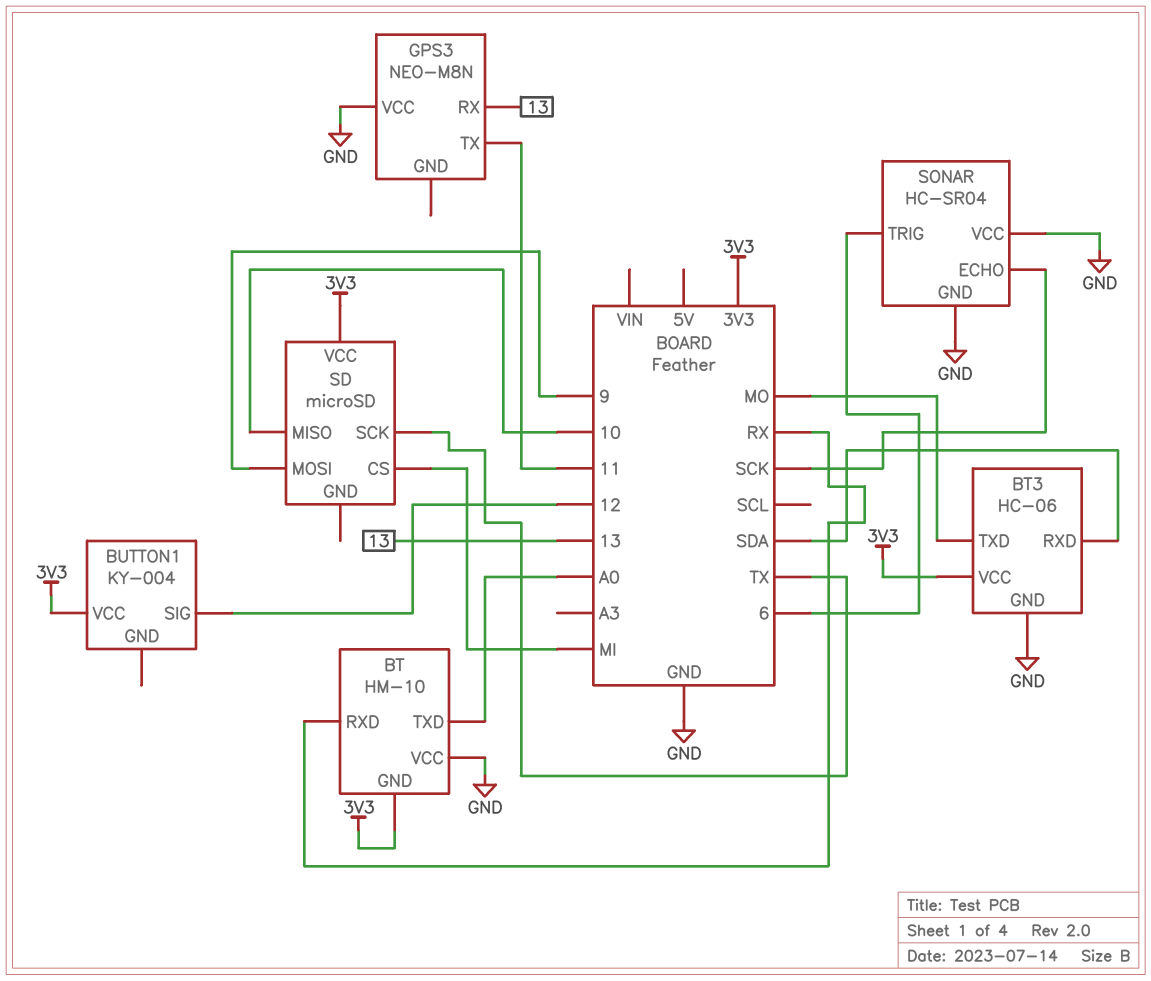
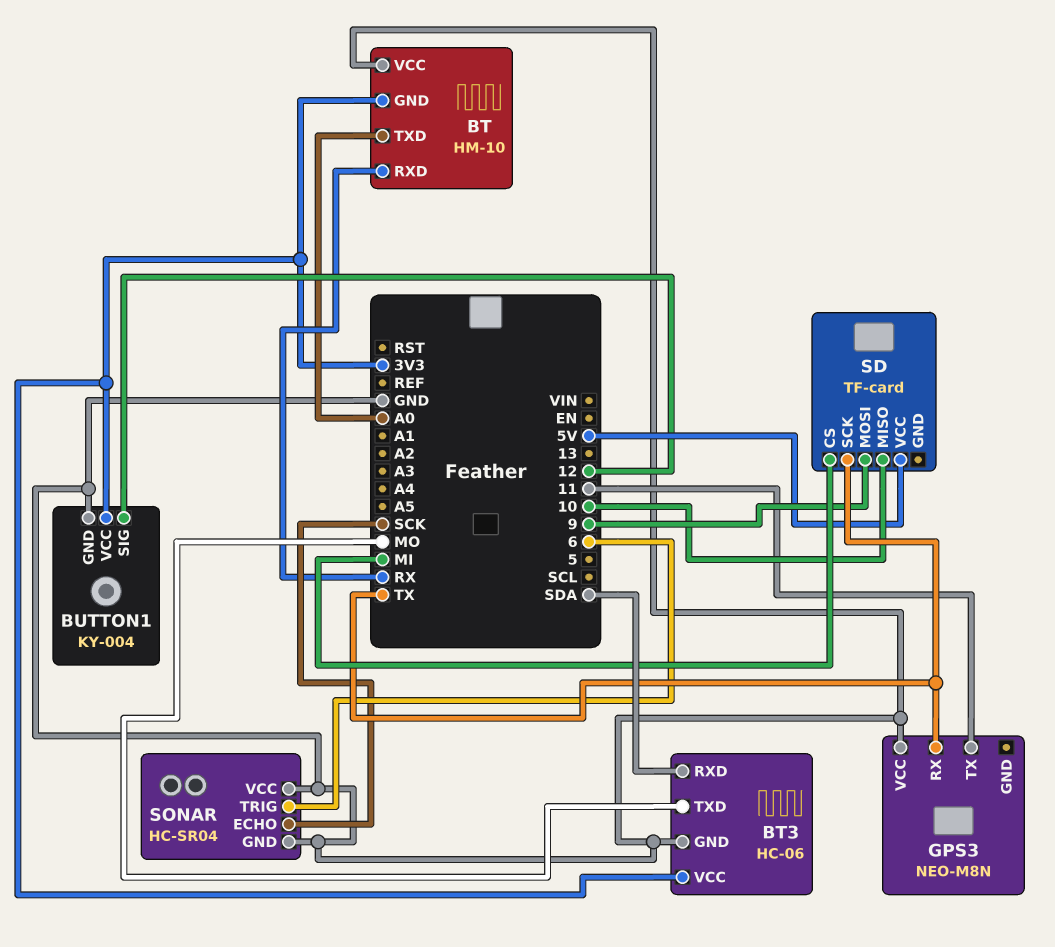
BUTTON1 pin GND: none -> GND
GPS3 pin RX: 13 -> TX
SD: microSD -> TF-card
SD pin VCC: 3V3 -> 5V

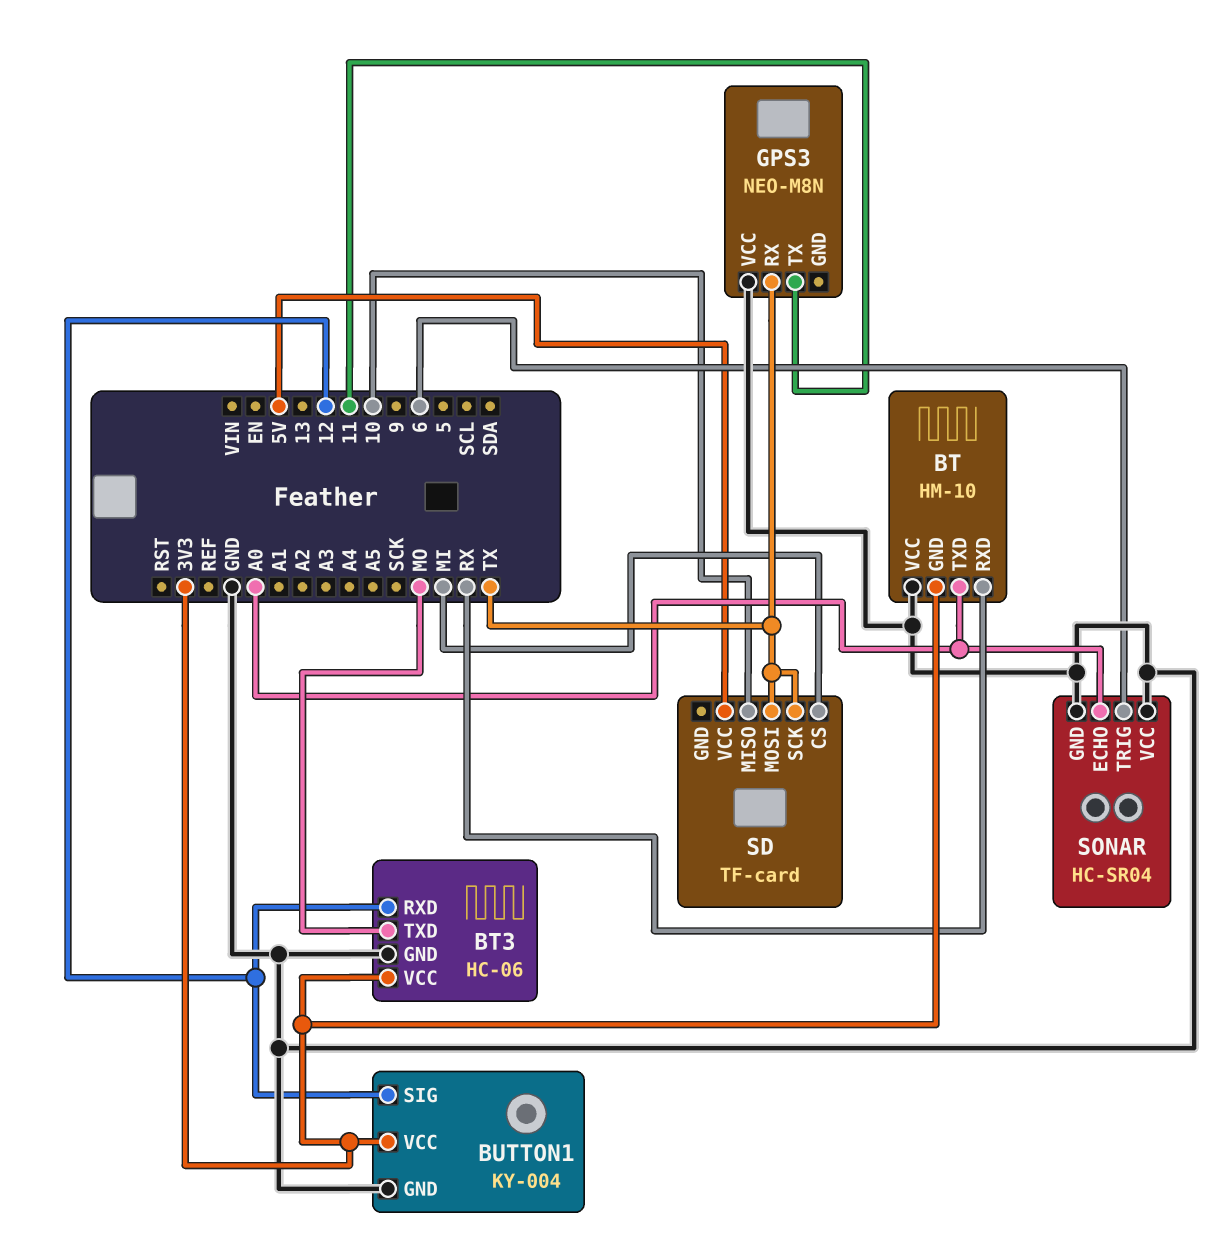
BT3 pin RXD: SDA -> 12
SD pin MOSI: 9 -> TX
SONAR pin ECHO: SCK -> A0

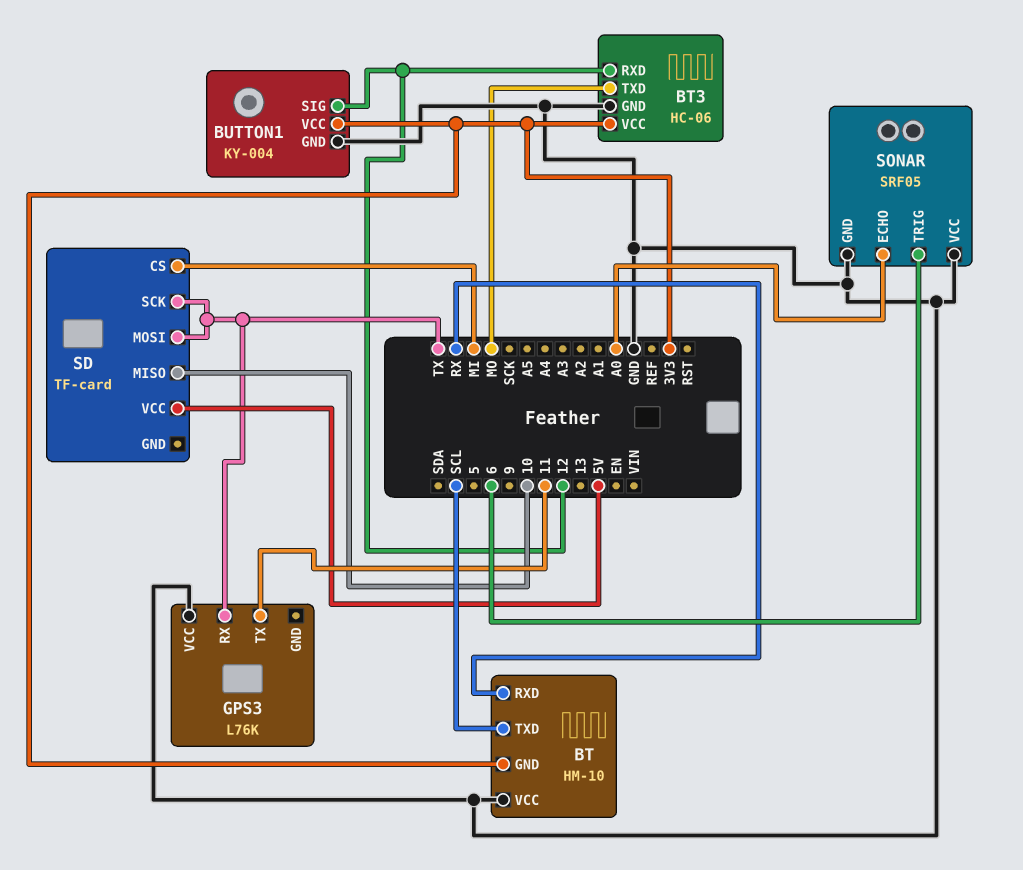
BT pin TXD: A0 -> SCL
GPS3: NEO-M8N -> L76K
SONAR: HC-SR04 -> SRF05

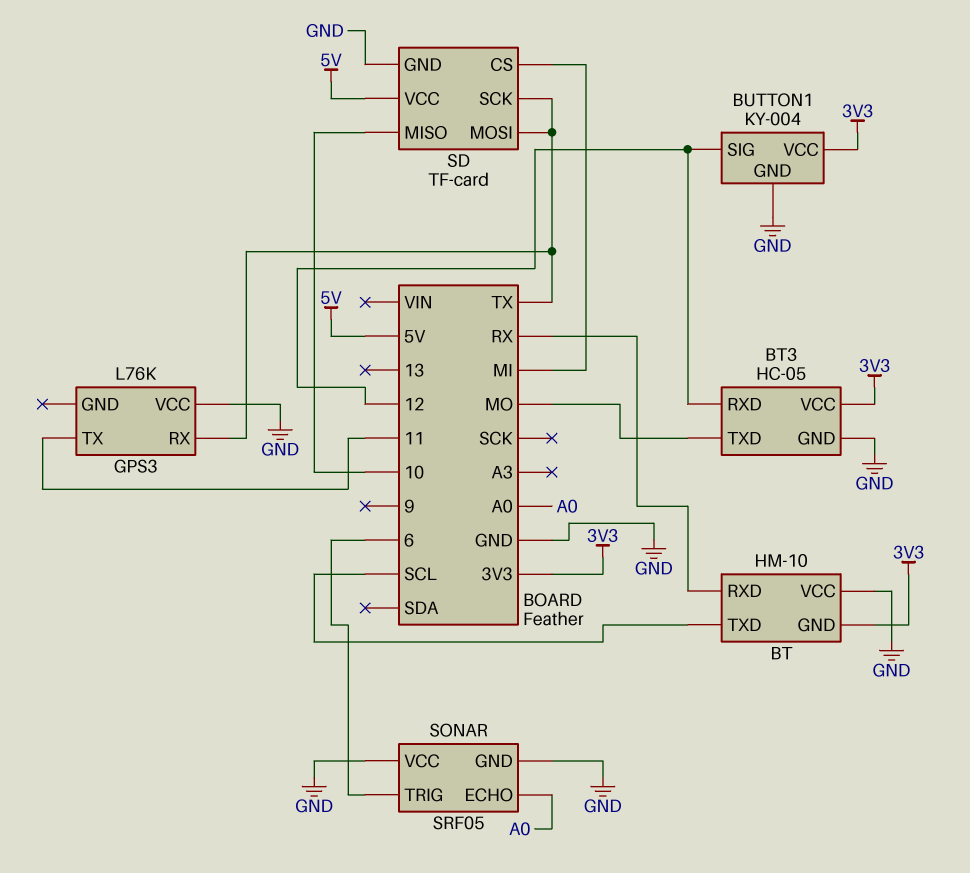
BT3: HC-06 -> HC-05
SD pin GND: none -> GND

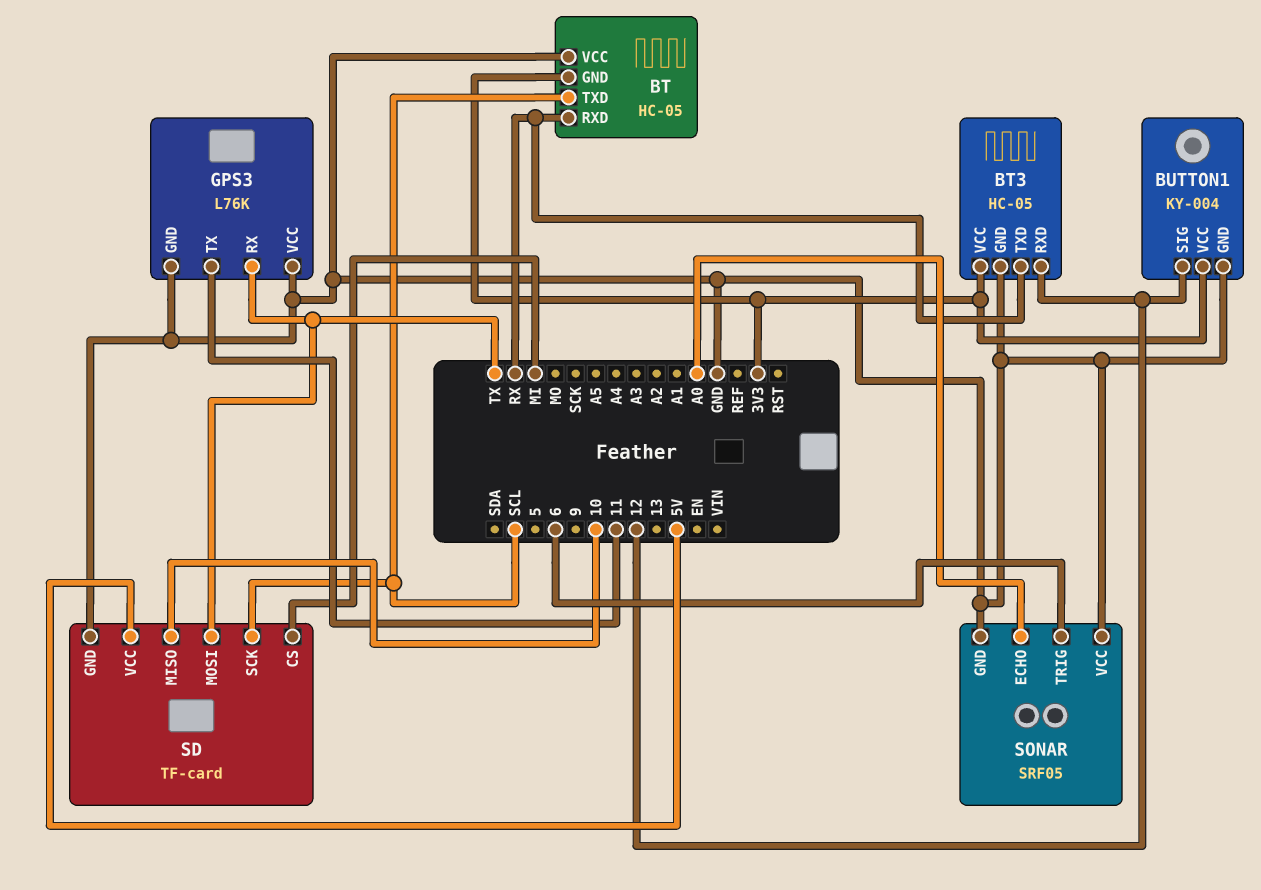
BT: HM-10 -> HC-05
BT3 pin TXD: MO -> RX
GPS3 pin GND: none -> GND
SD pin SCK: TX -> SCL

